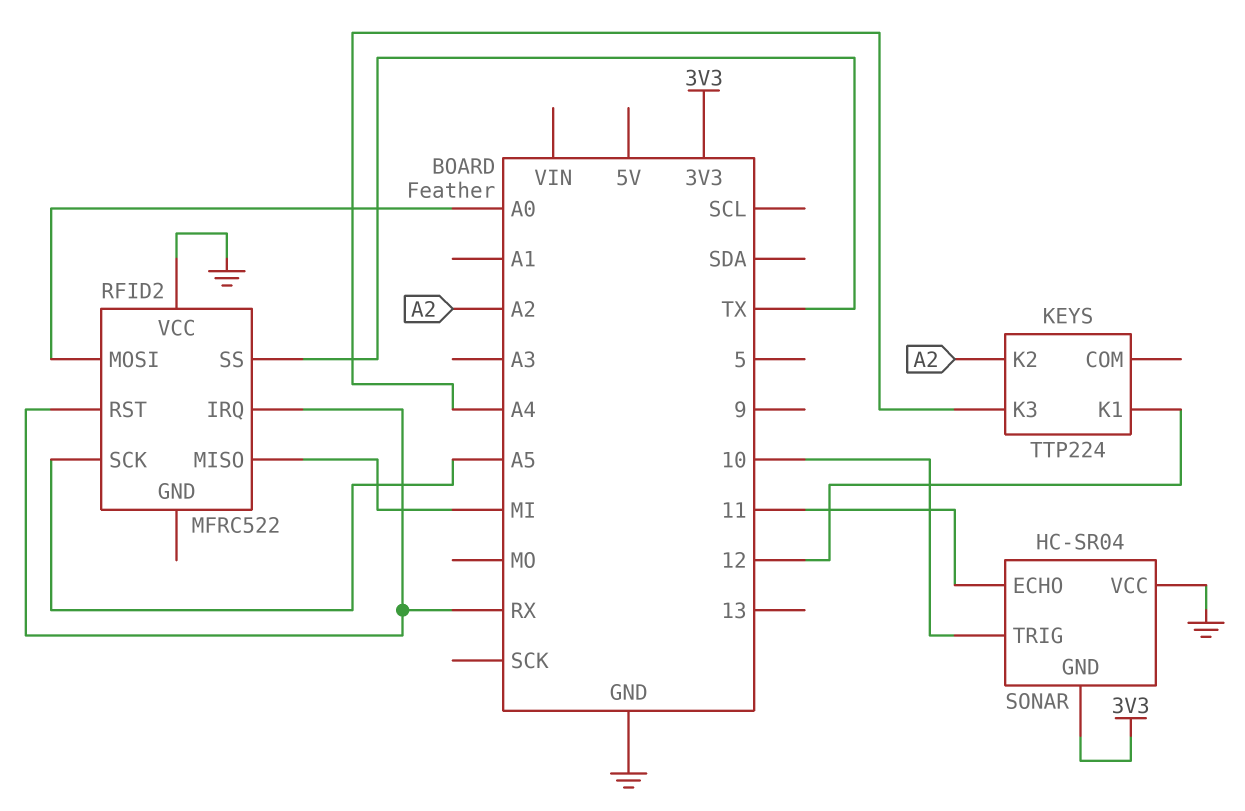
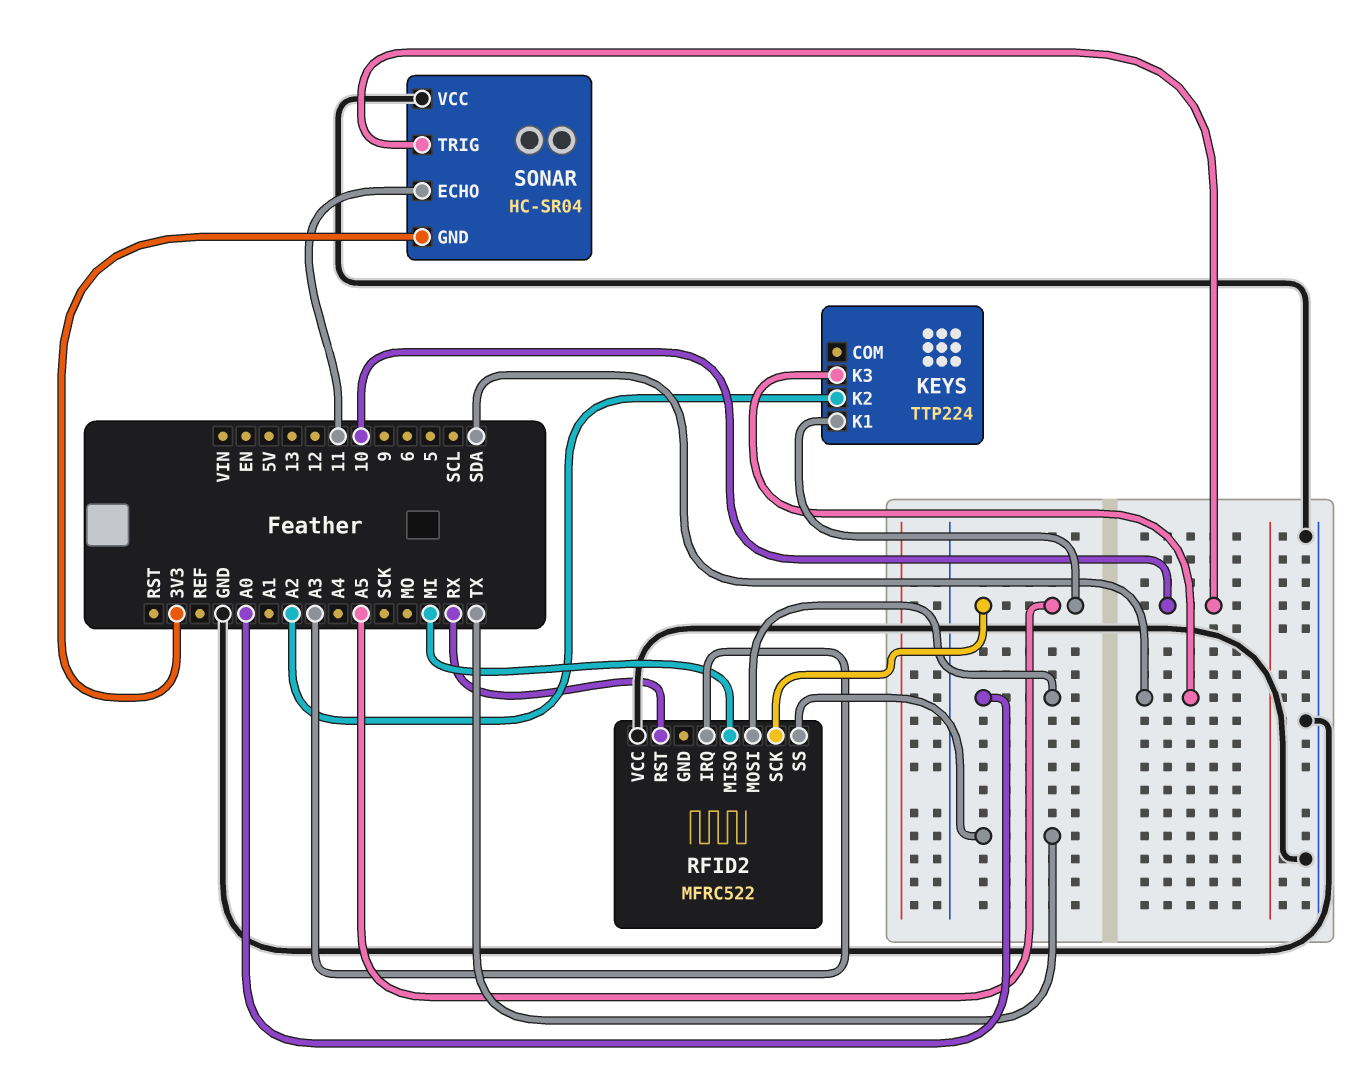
KEYS pin K1: 12 -> A5
KEYS pin K3: A4 -> SDA
RFID2 pin IRQ: RX -> A3

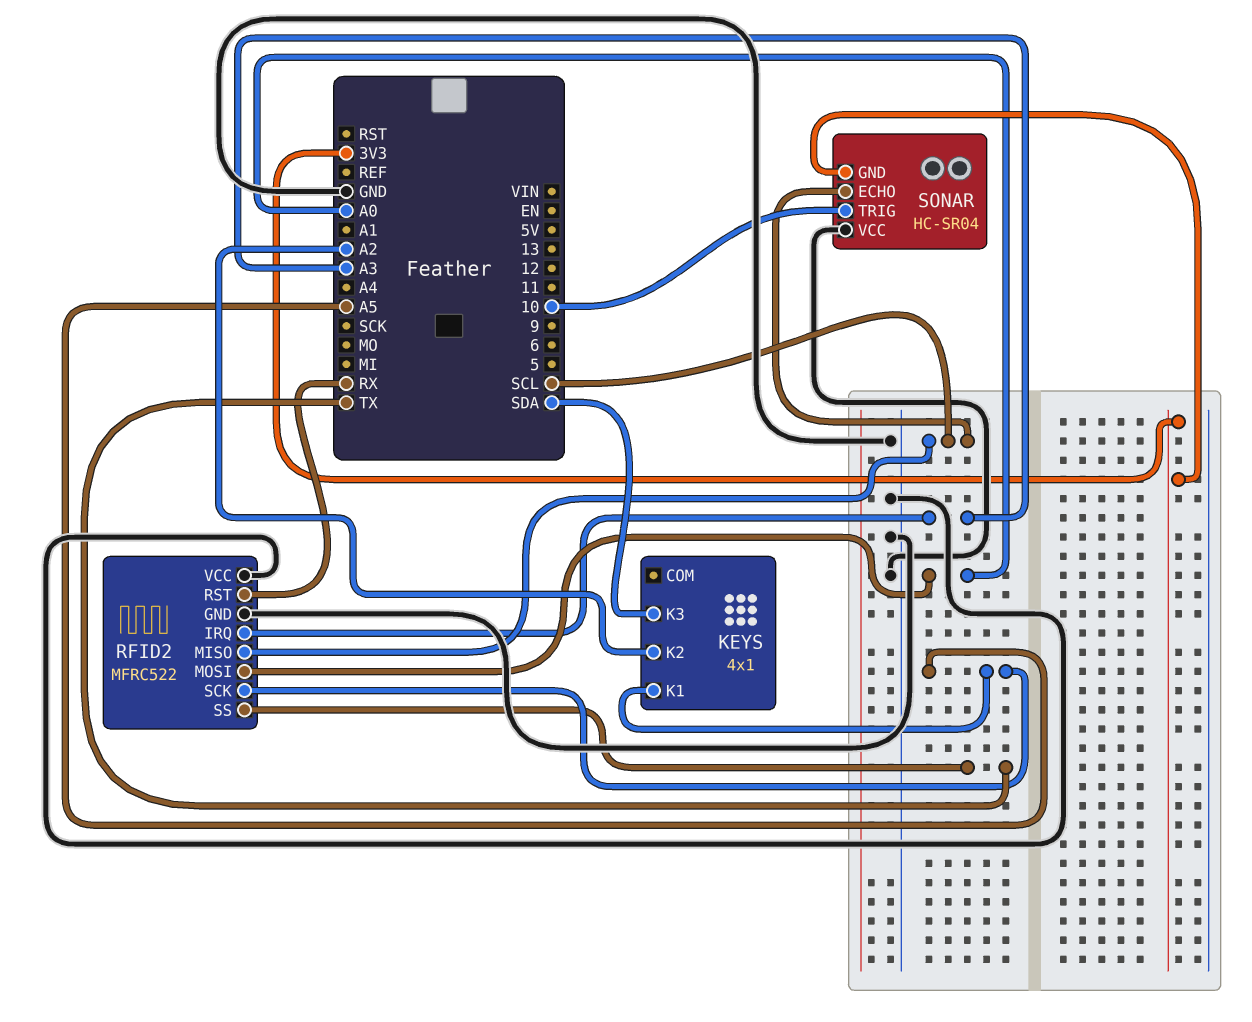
KEYS: TTP224 -> 4x1
RFID2 pin GND: none -> GND
RFID2 pin MISO: MI -> SCL
SONAR pin ECHO: 11 -> SCL

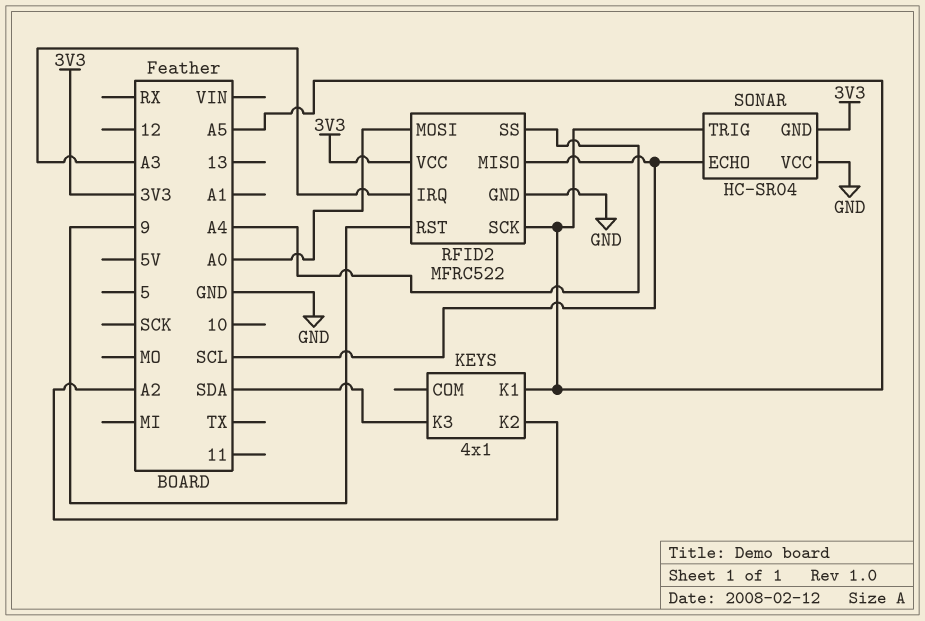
RFID2 pin RST: RX -> 9
RFID2 pin SS: TX -> A4
RFID2 pin VCC: GND -> 3V3
SONAR pin TRIG: 10 -> A5

